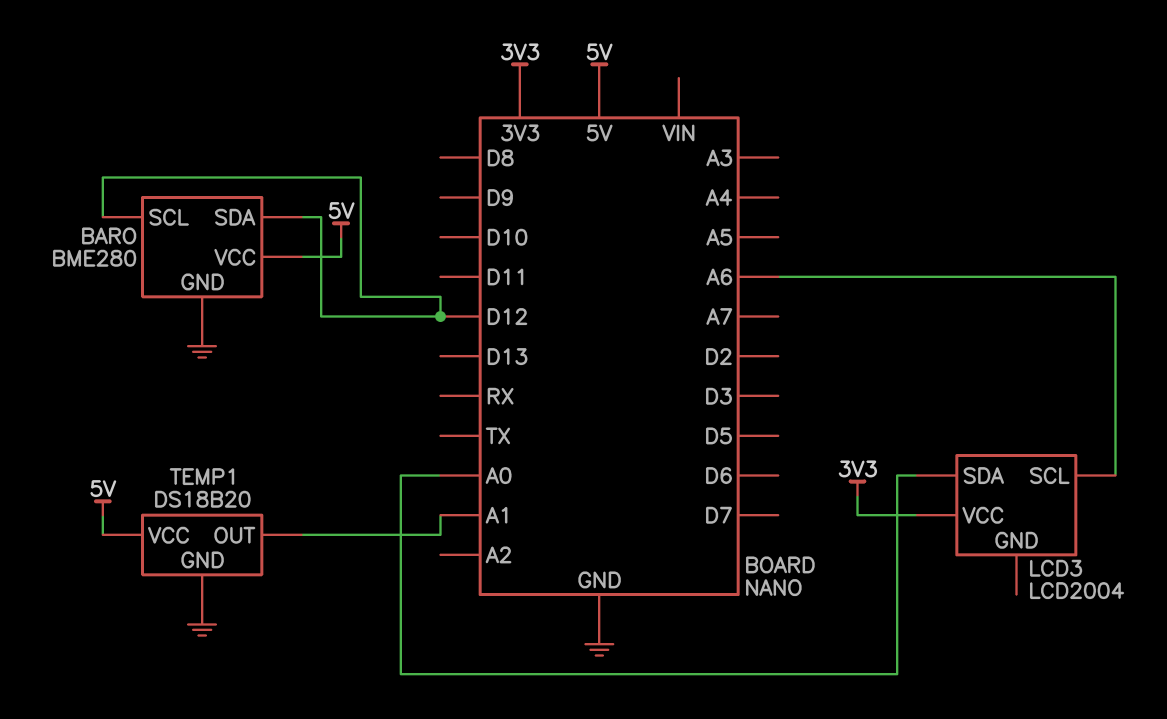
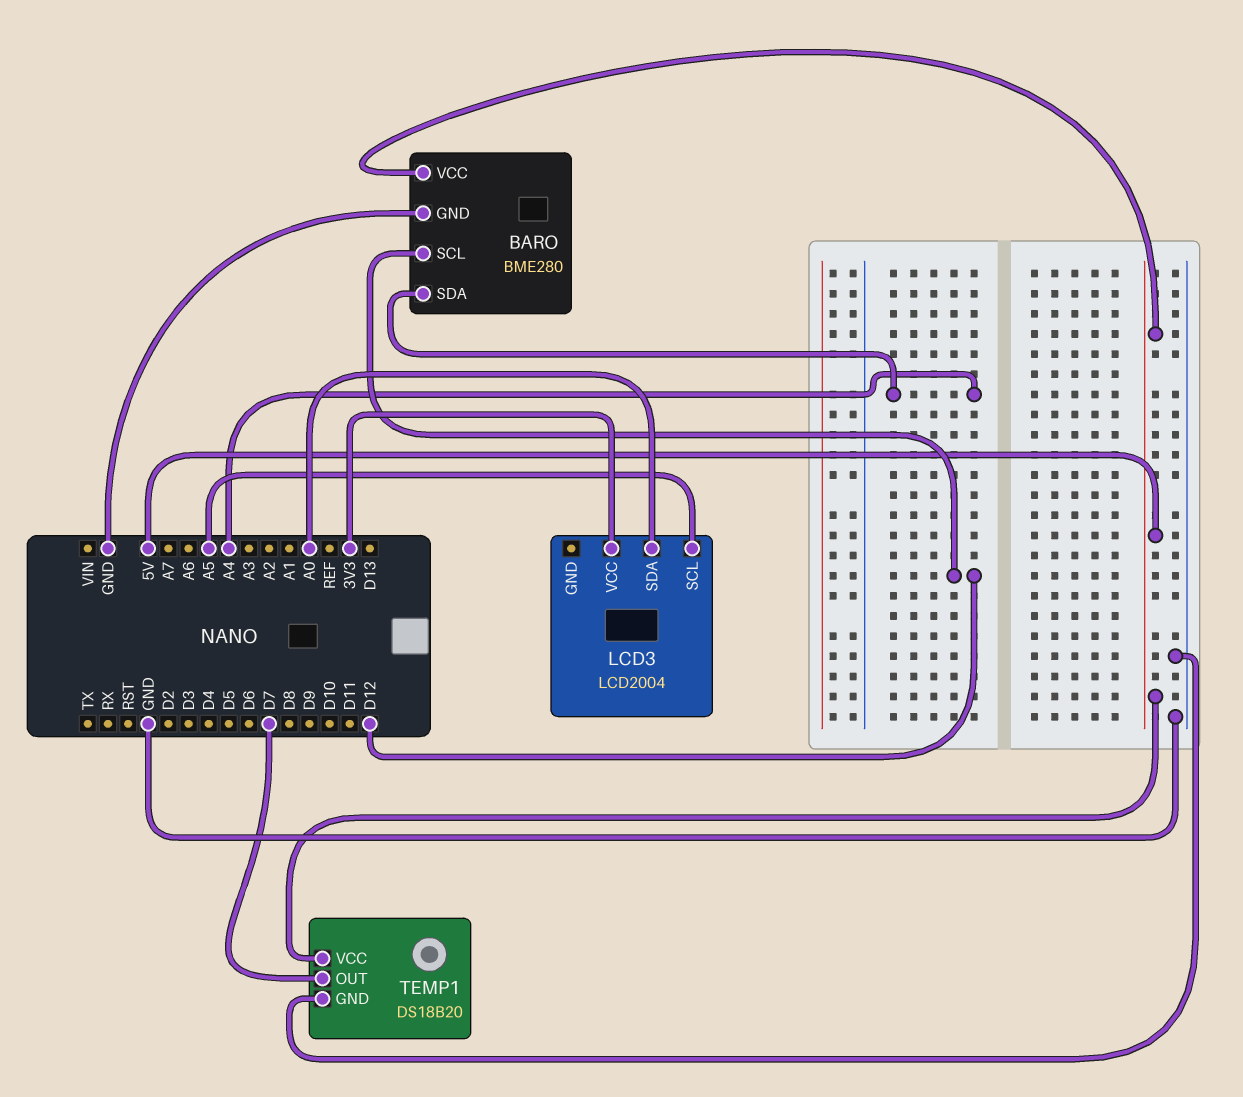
BARO pin SDA: D12 -> A4
LCD3 pin SCL: A6 -> A5
TEMP1 pin OUT: A1 -> D7

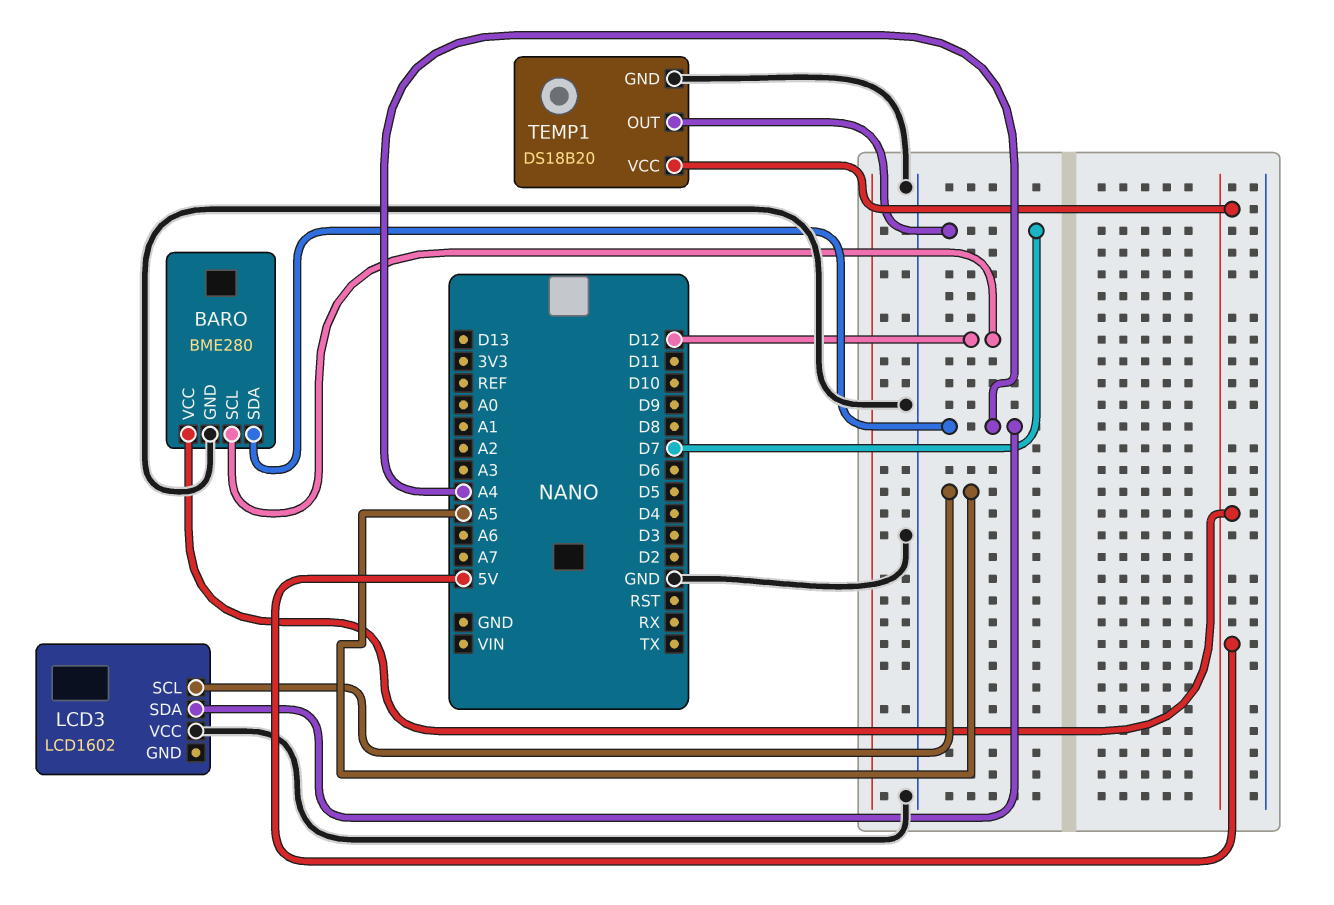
LCD3: LCD2004 -> LCD1602
LCD3 pin SDA: A0 -> A4
LCD3 pin VCC: 3V3 -> GND

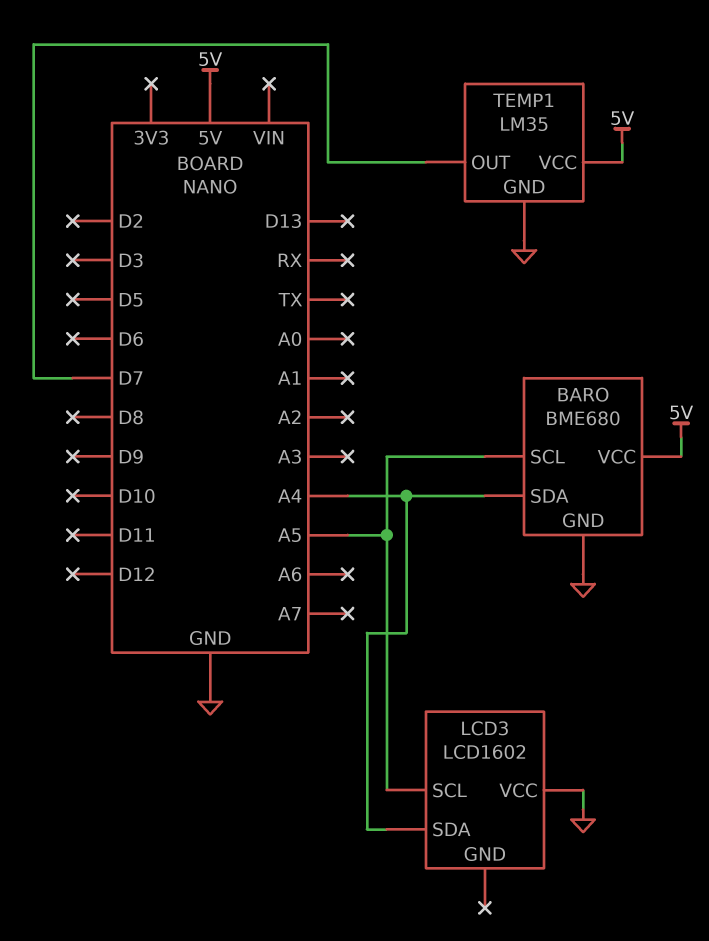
BARO: BME280 -> BME680
BARO pin SCL: D12 -> A5
TEMP1: DS18B20 -> LM35

